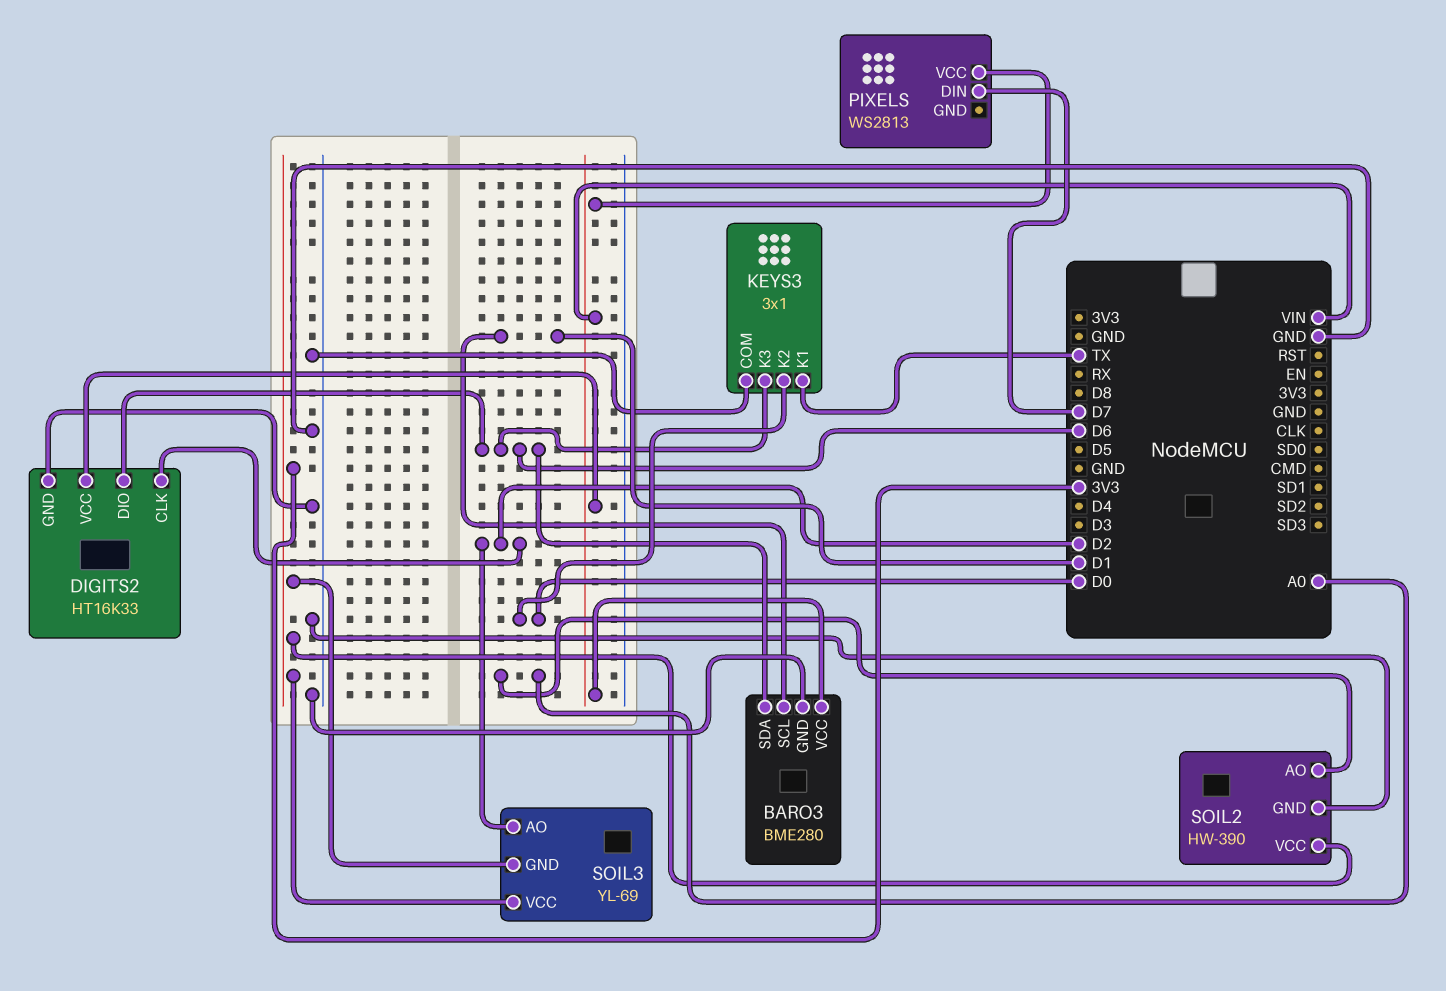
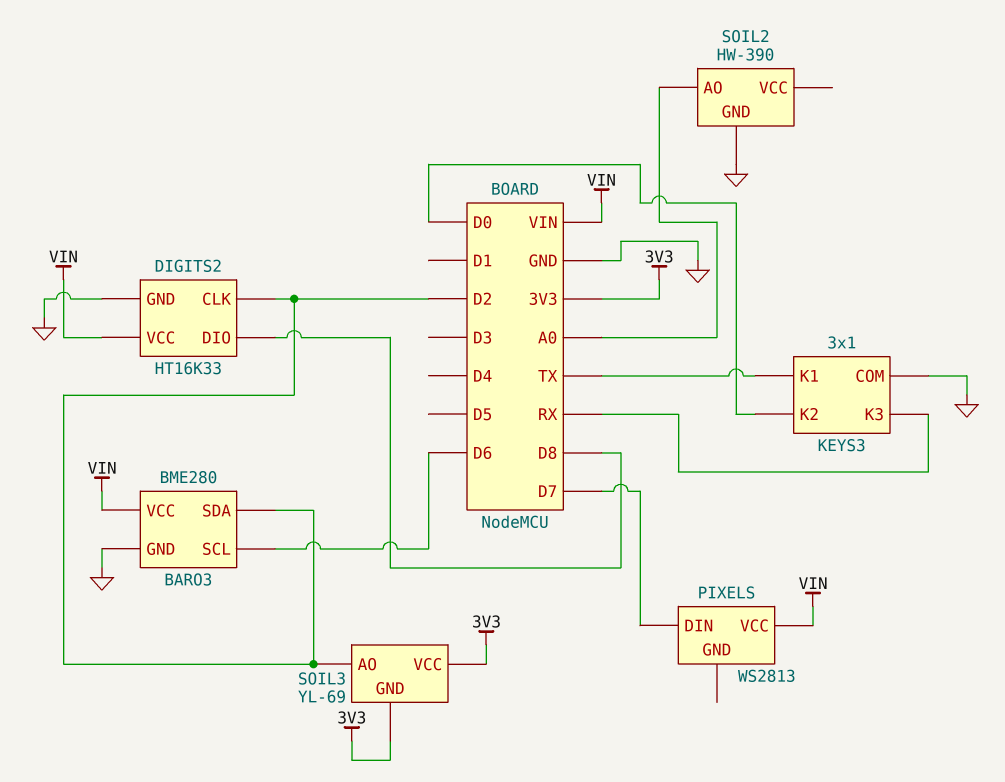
BARO3 pin SCL: D1 -> D6
BARO3 pin SDA: D6 -> D2
DIGITS2 pin DIO: D6 -> D8
KEYS3 pin K3: D6 -> RX
SOIL2 pin VCC: 3V3 -> none

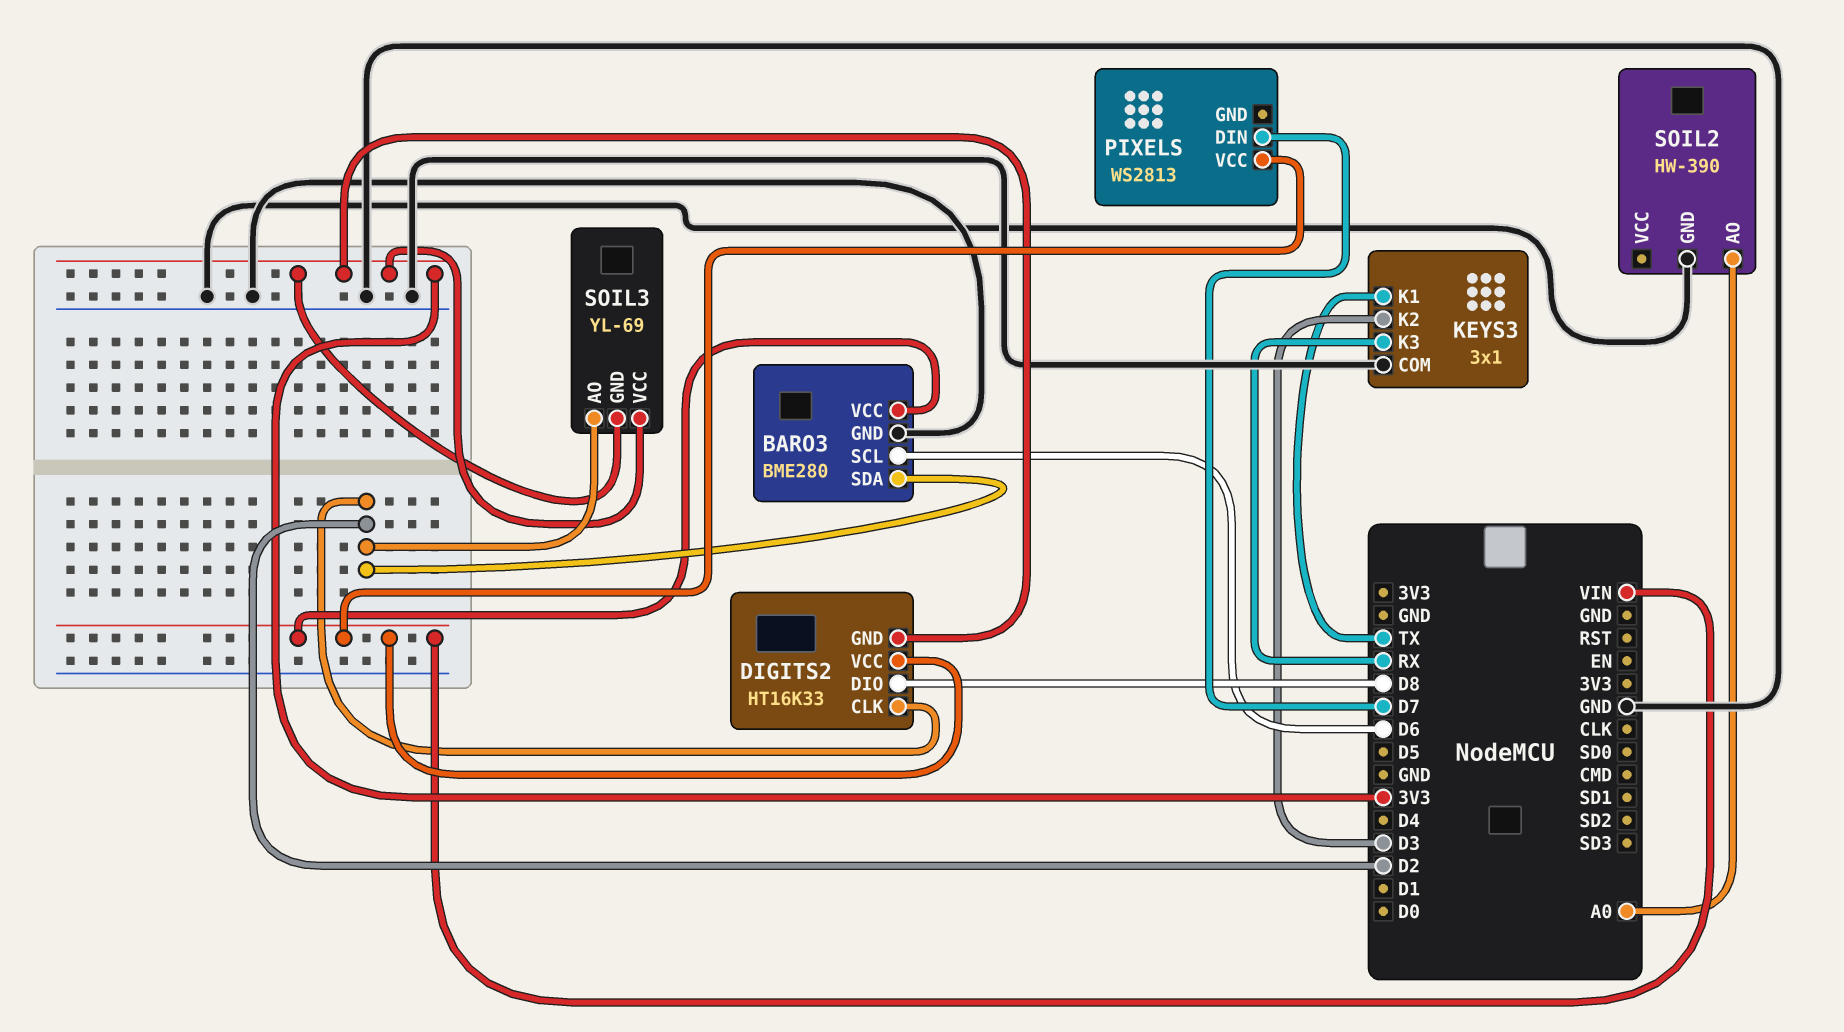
DIGITS2 pin GND: GND -> 3V3
KEYS3 pin K2: D0 -> D3

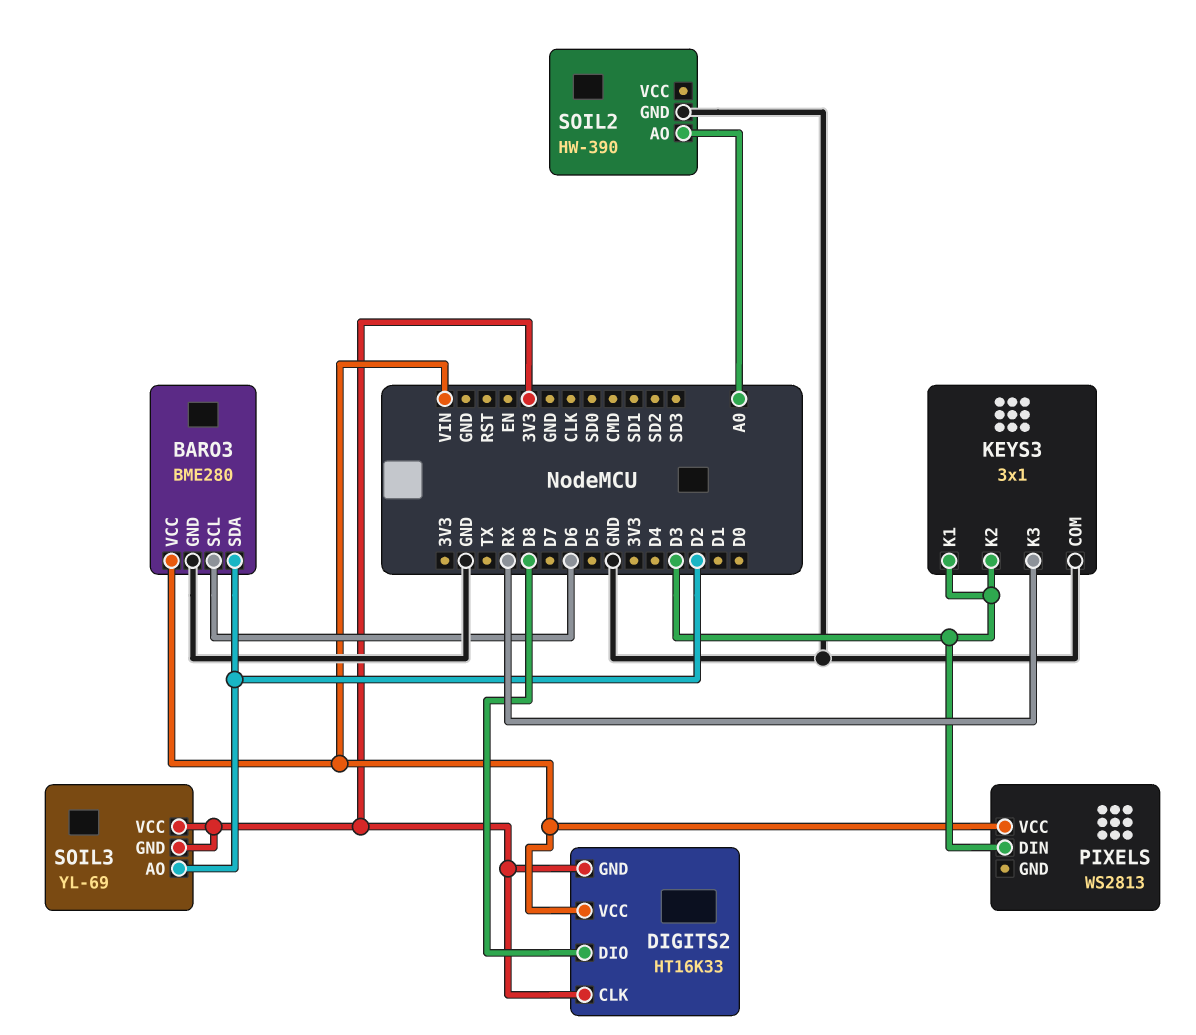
DIGITS2 pin CLK: D2 -> 3V3
KEYS3 pin K1: TX -> D3
PIXELS pin DIN: D7 -> D3

